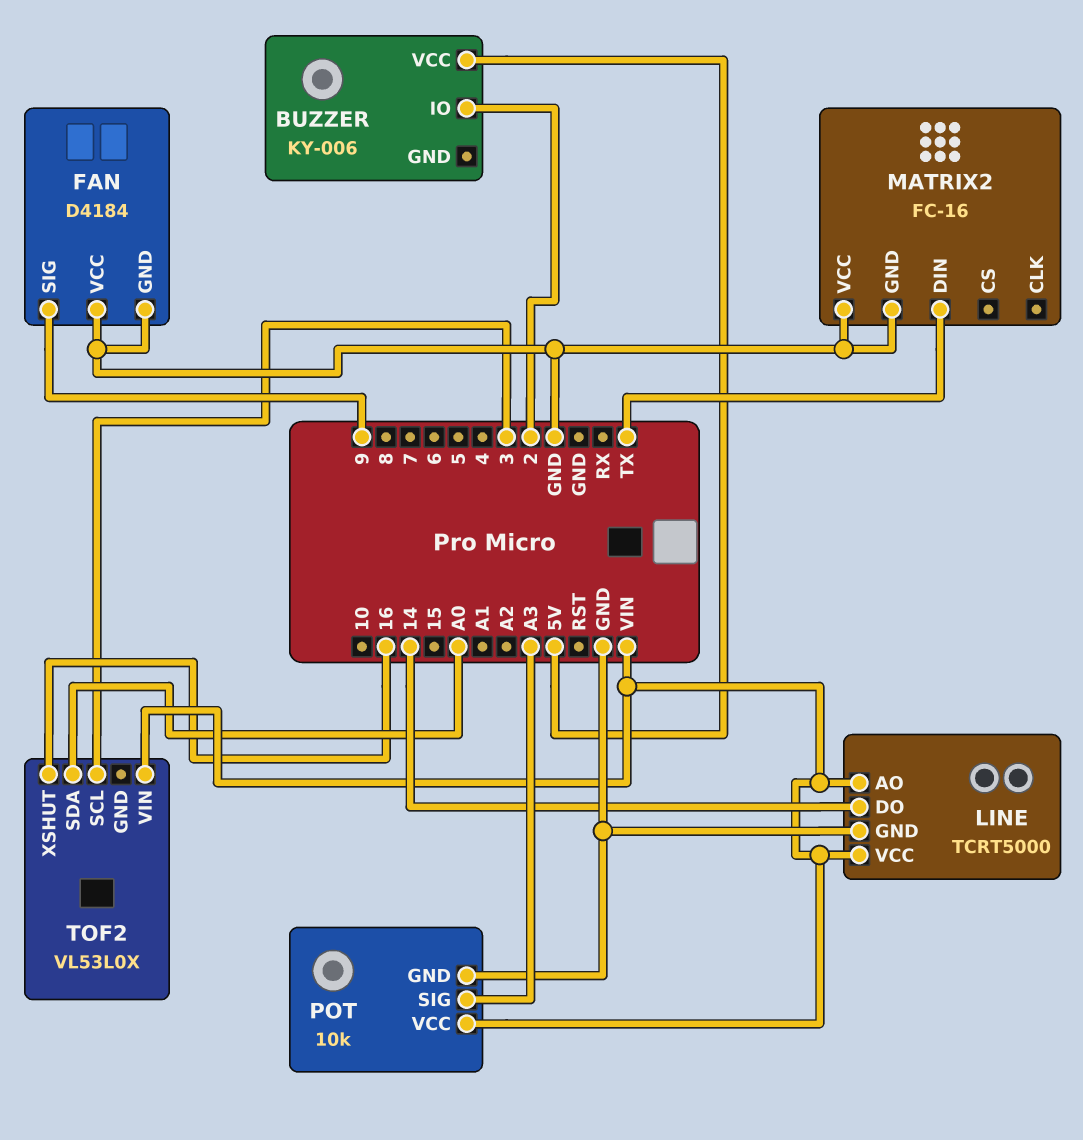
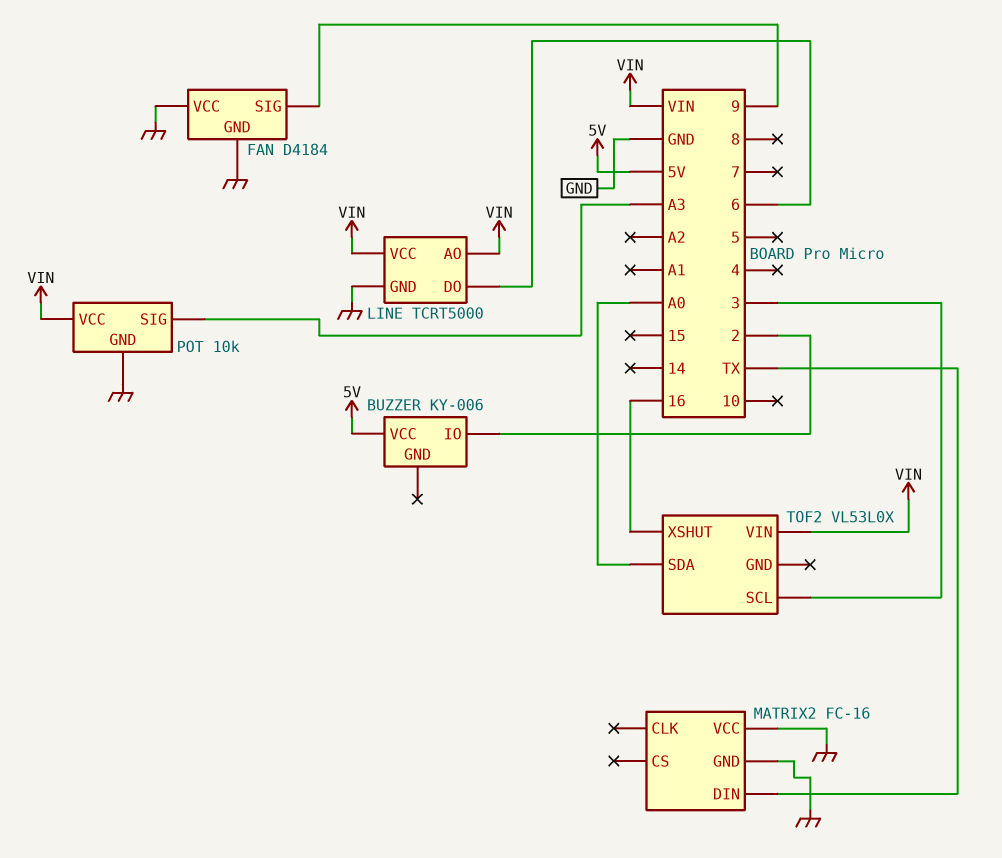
LINE pin DO: 14 -> 6

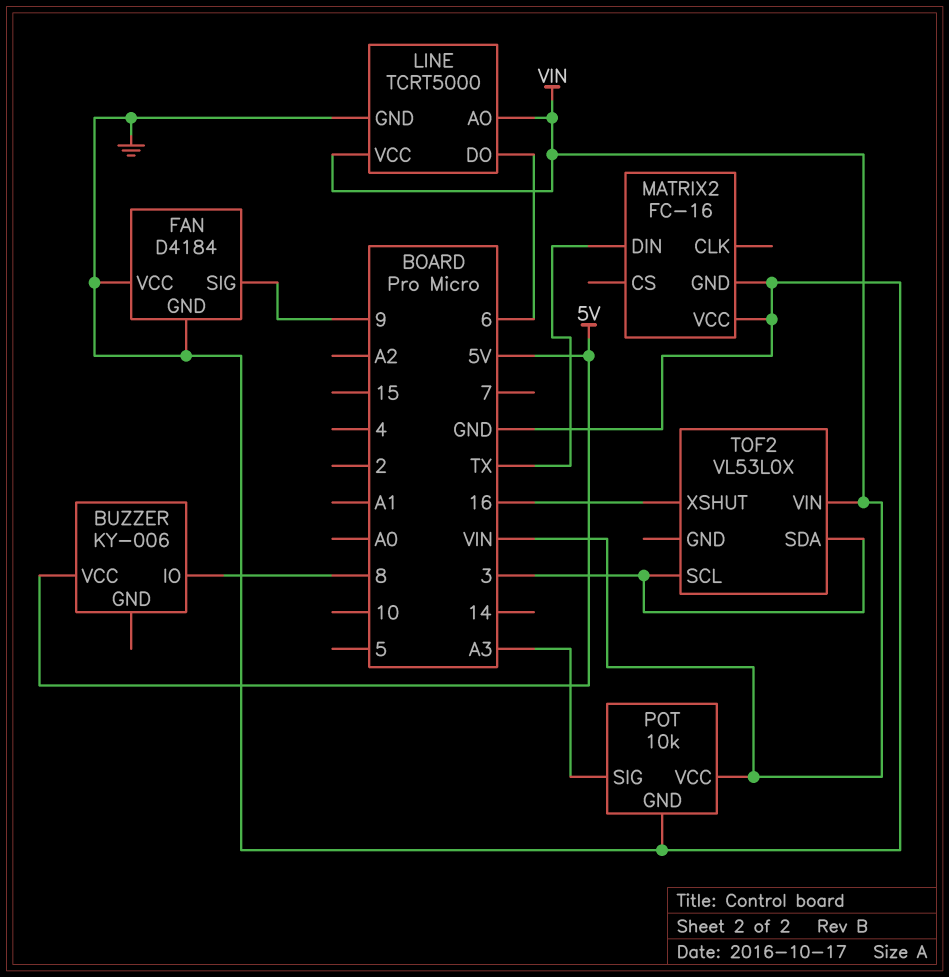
BUZZER pin IO: 2 -> 8
TOF2 pin SDA: A0 -> 3

